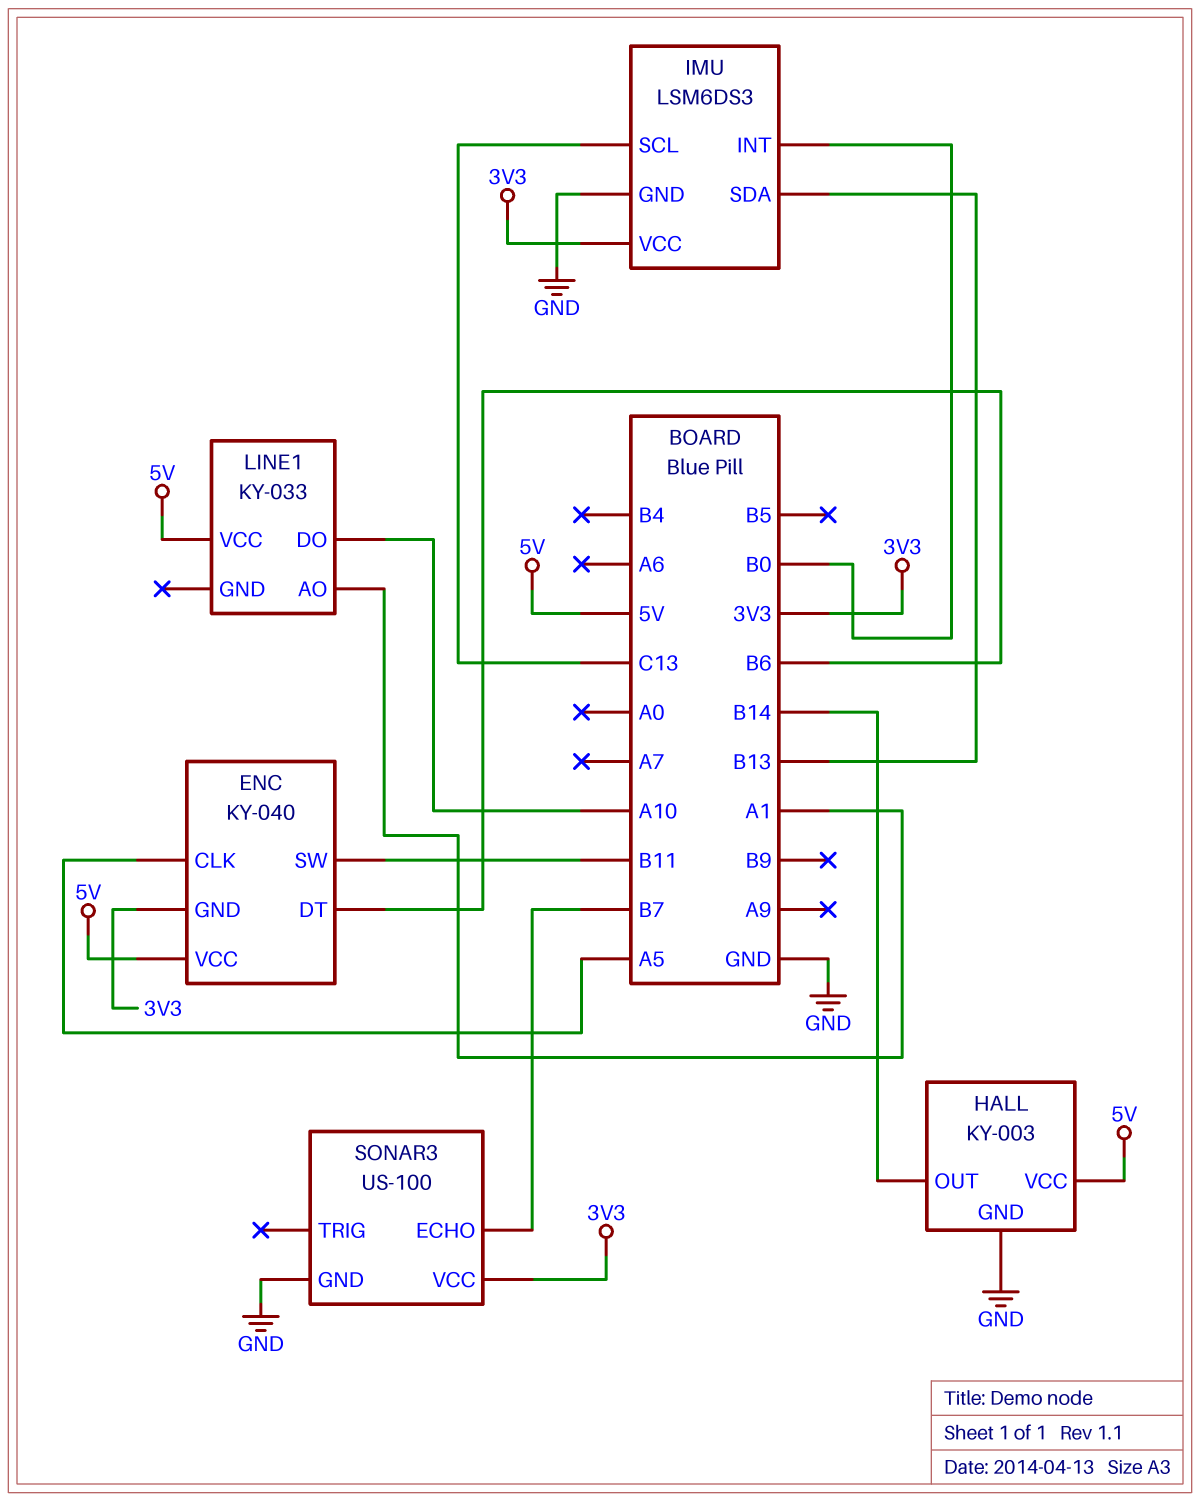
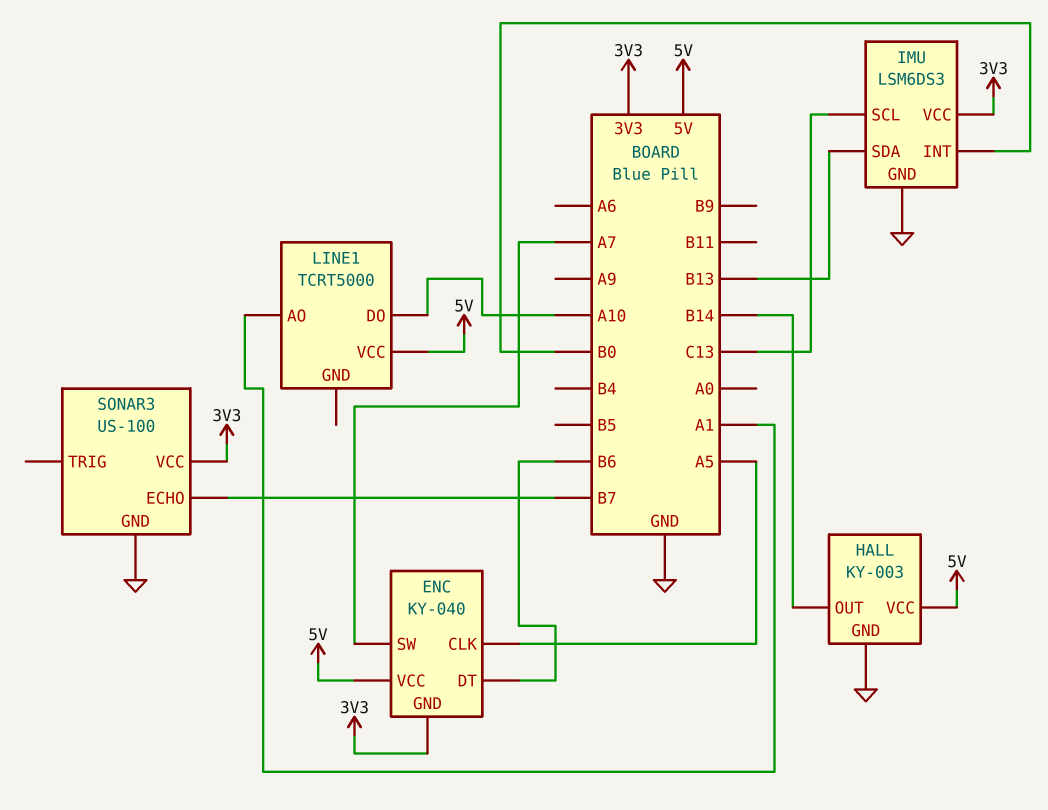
ENC pin SW: B11 -> A7
LINE1: KY-033 -> TCRT5000

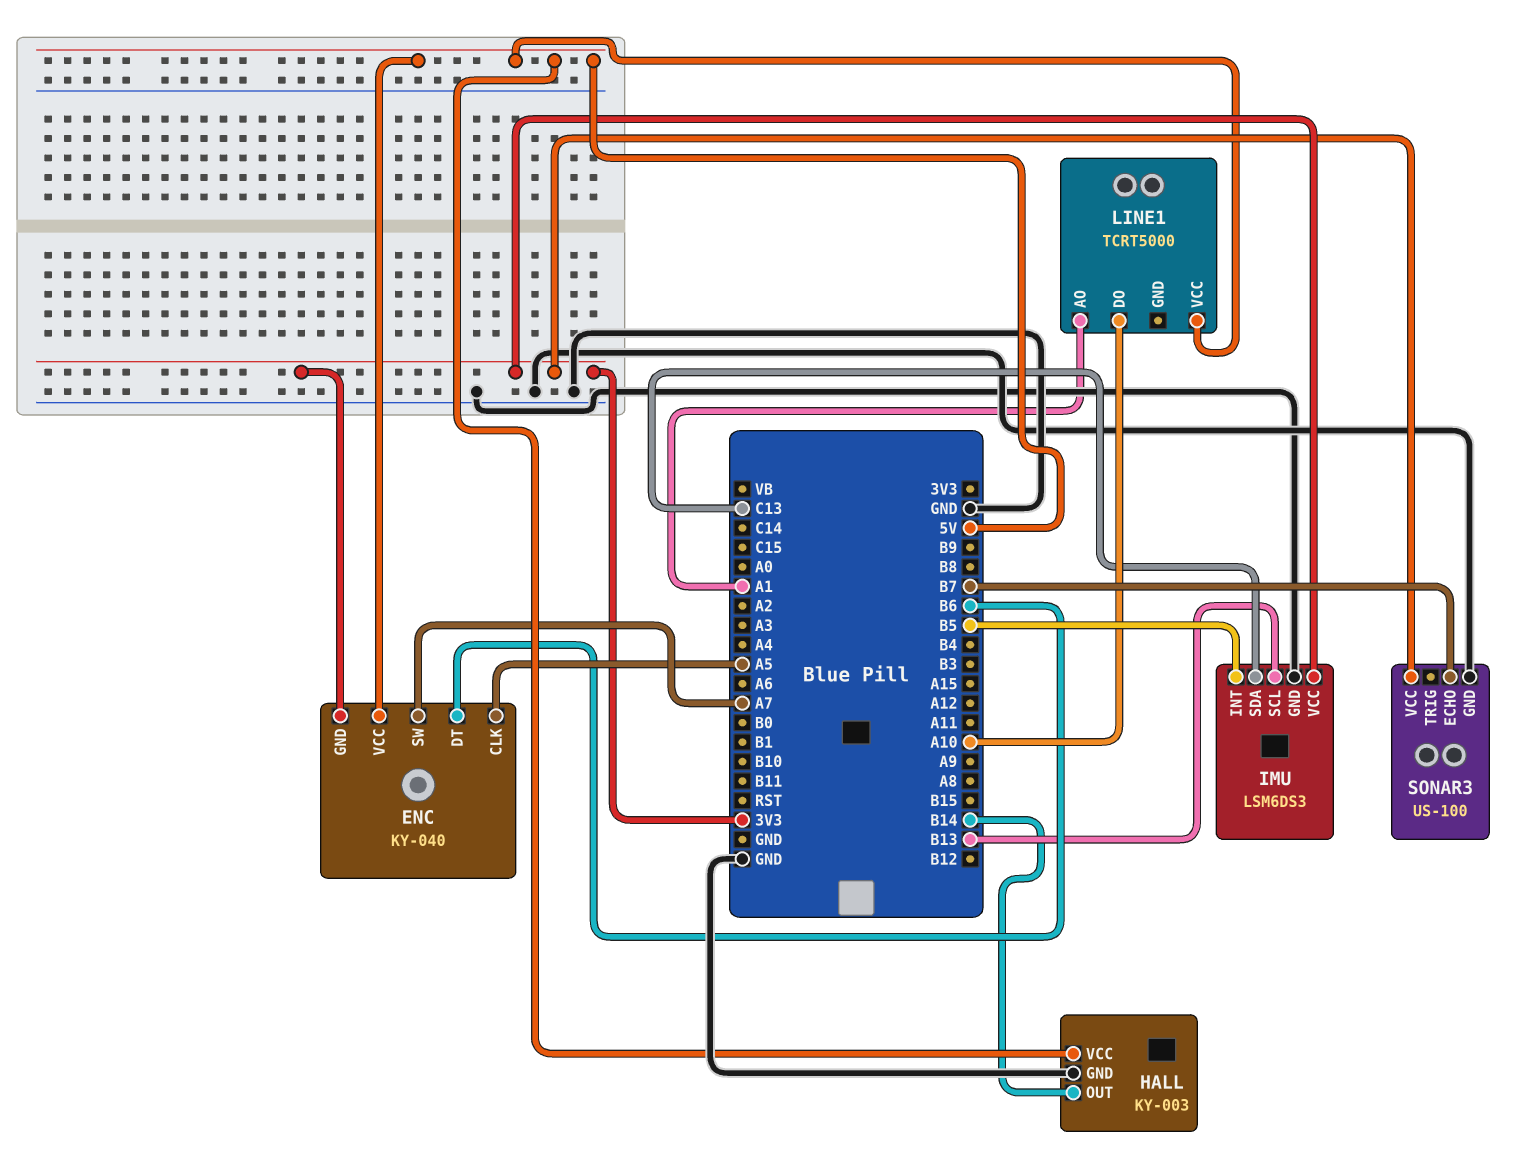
IMU pin INT: B0 -> B5
IMU pin SCL: C13 -> B13
IMU pin SDA: B13 -> C13

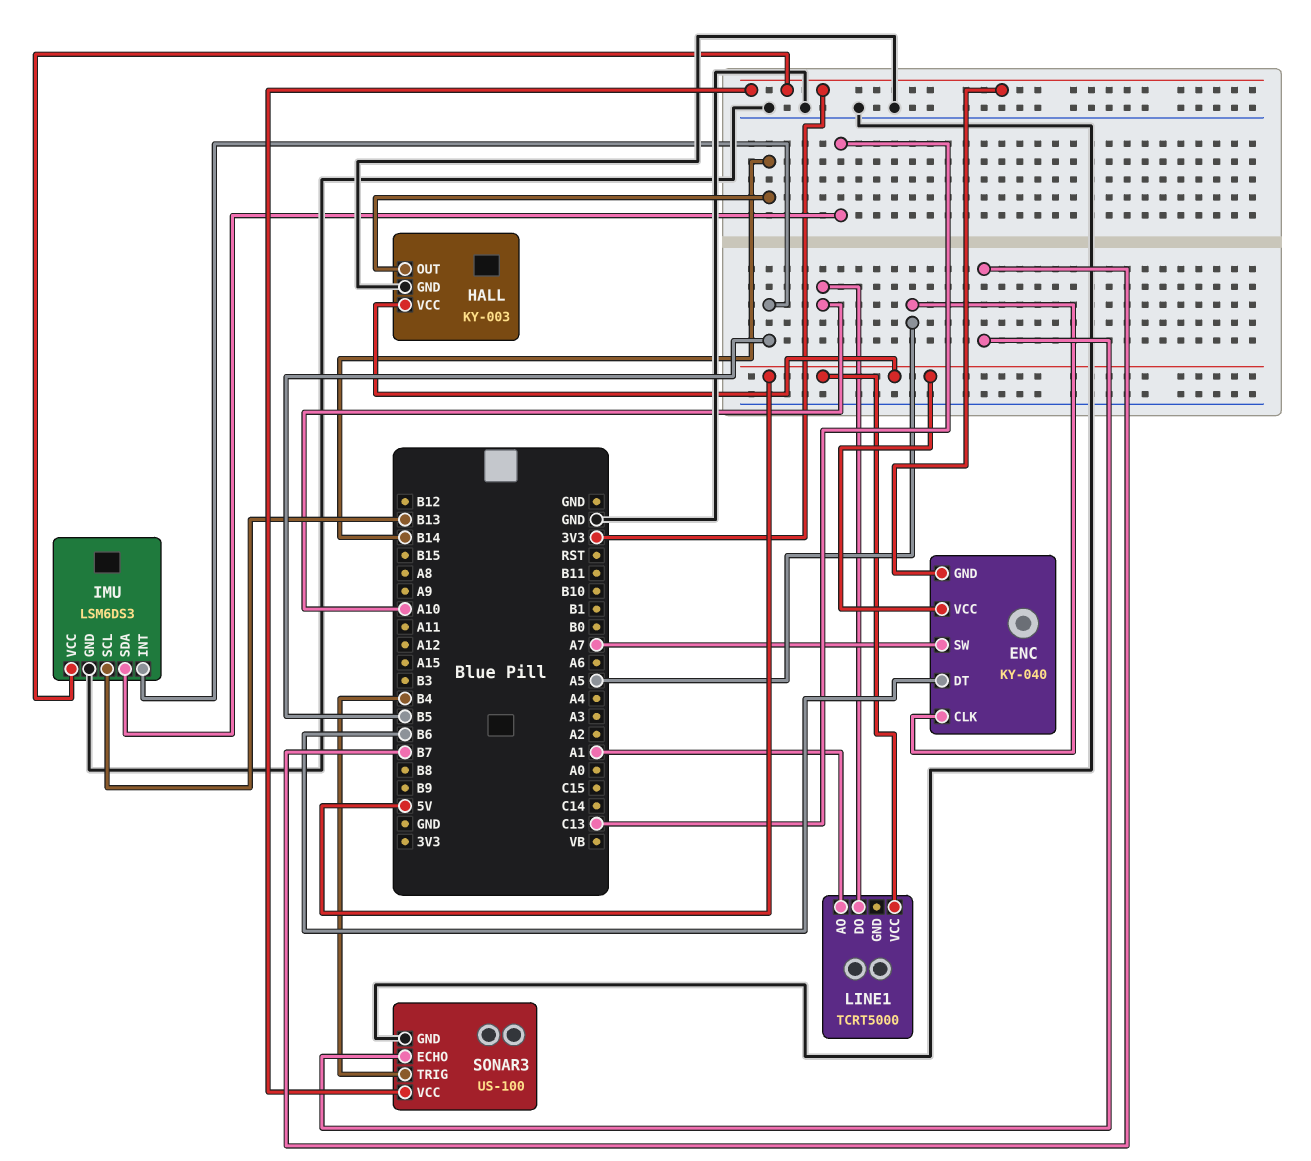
SONAR3 pin TRIG: none -> B4

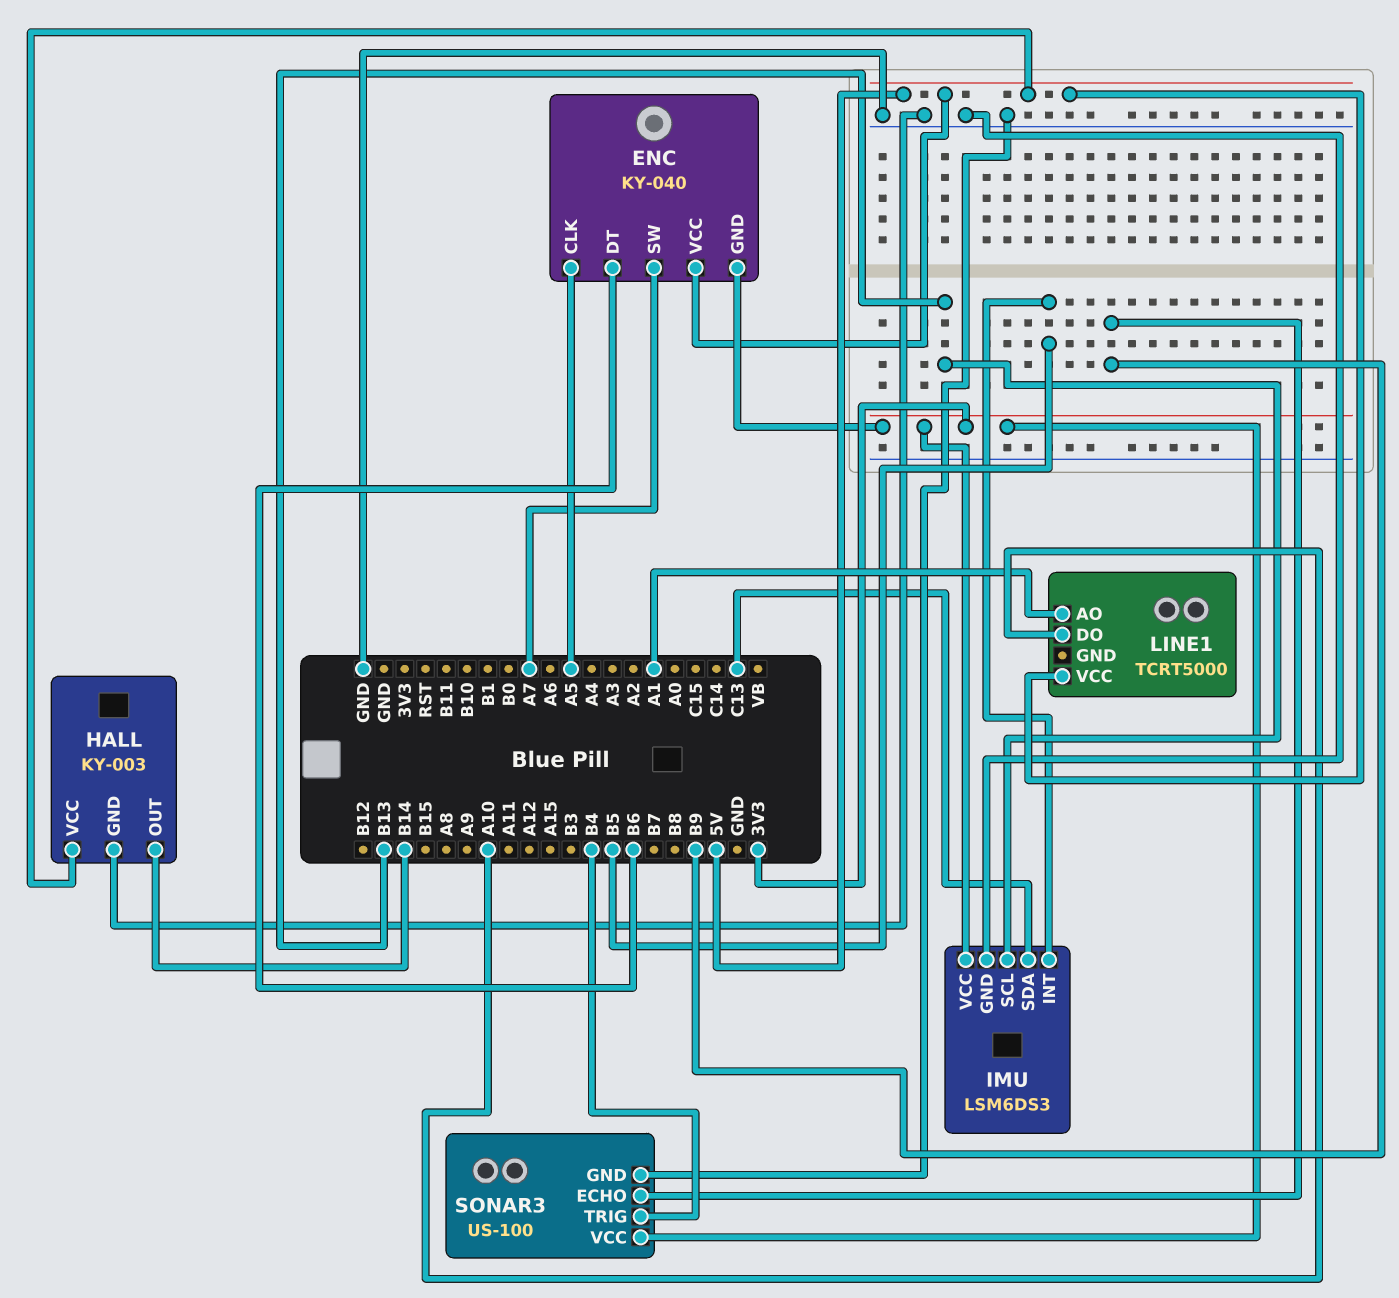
SONAR3 pin ECHO: B7 -> B9

